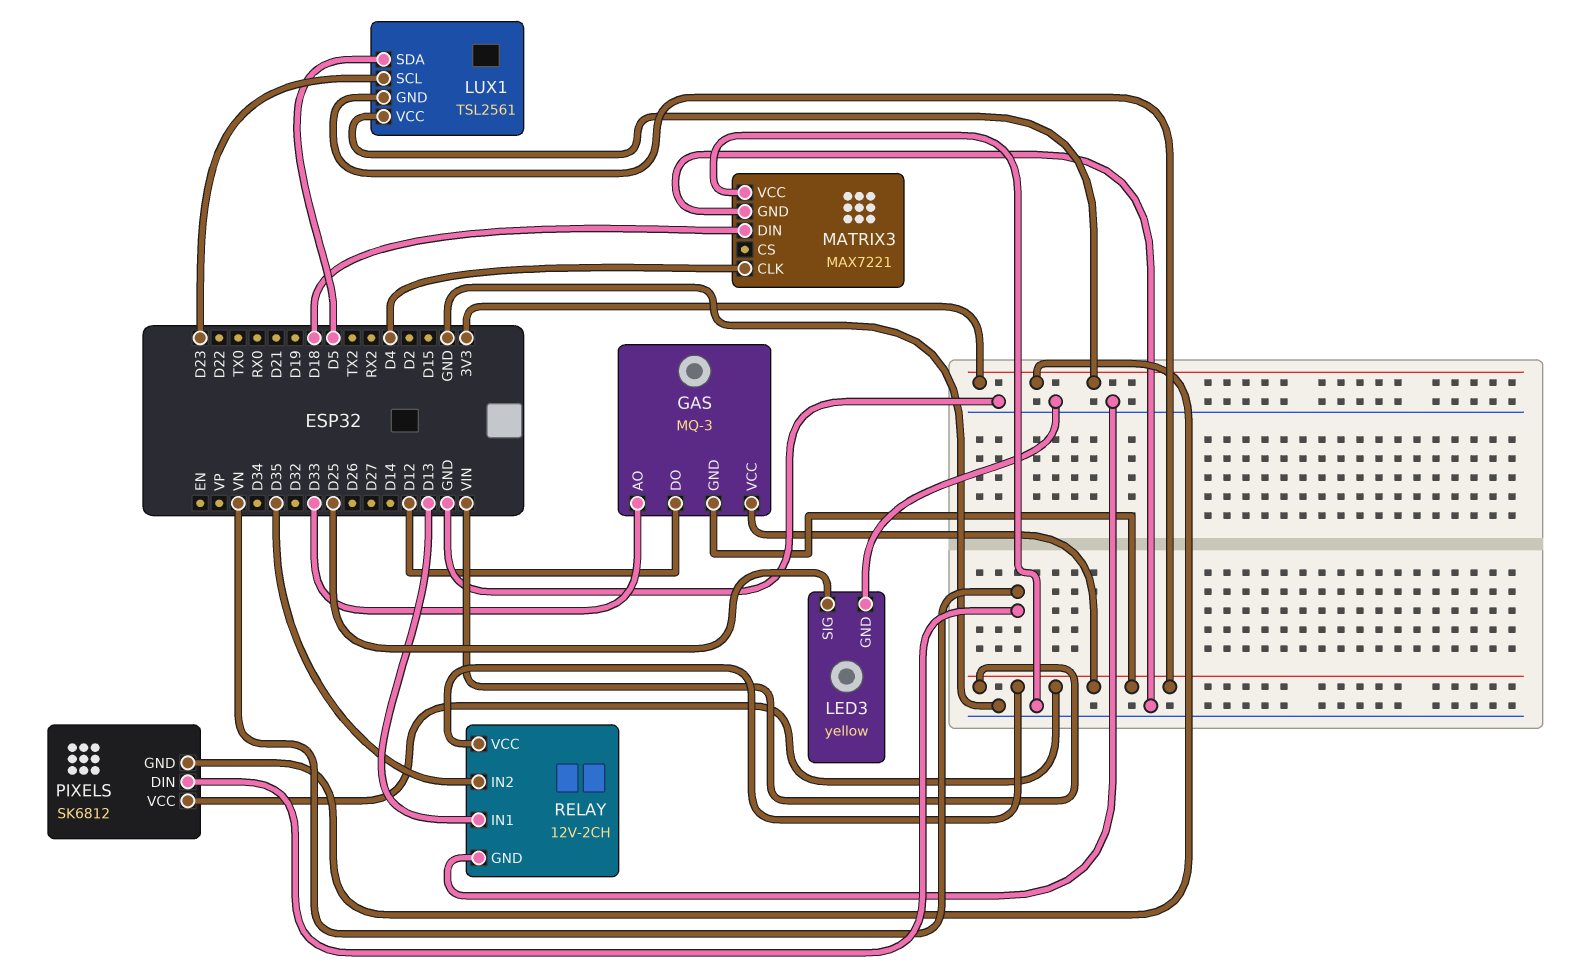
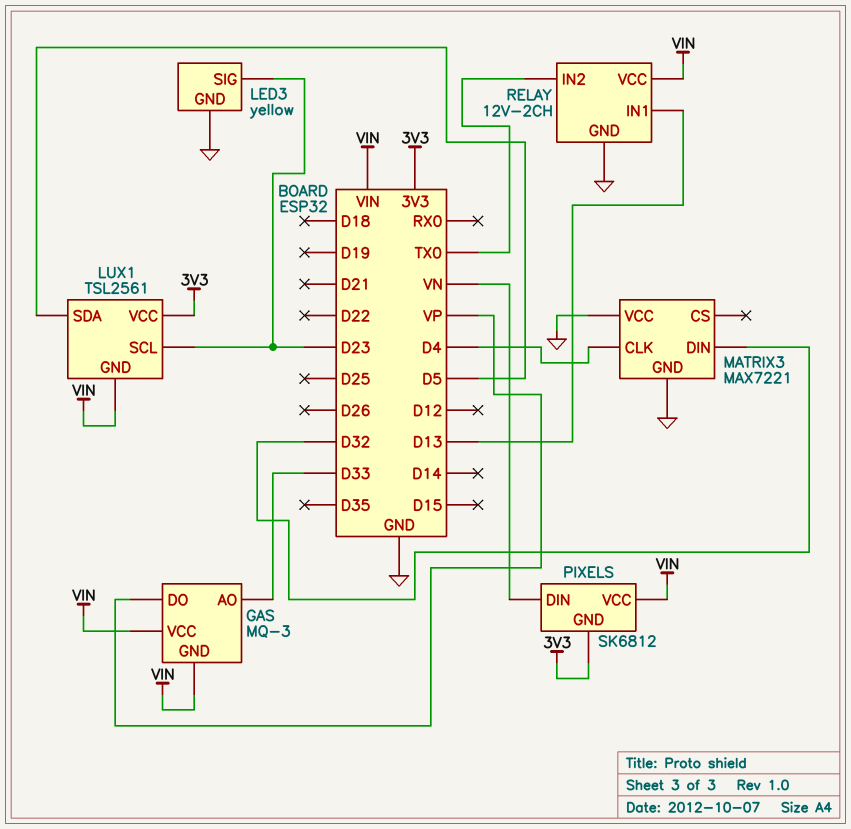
GAS pin DO: D12 -> VP
LED3 pin SIG: D25 -> D23
MATRIX3 pin DIN: D18 -> D32
RELAY pin IN2: D35 -> TX0

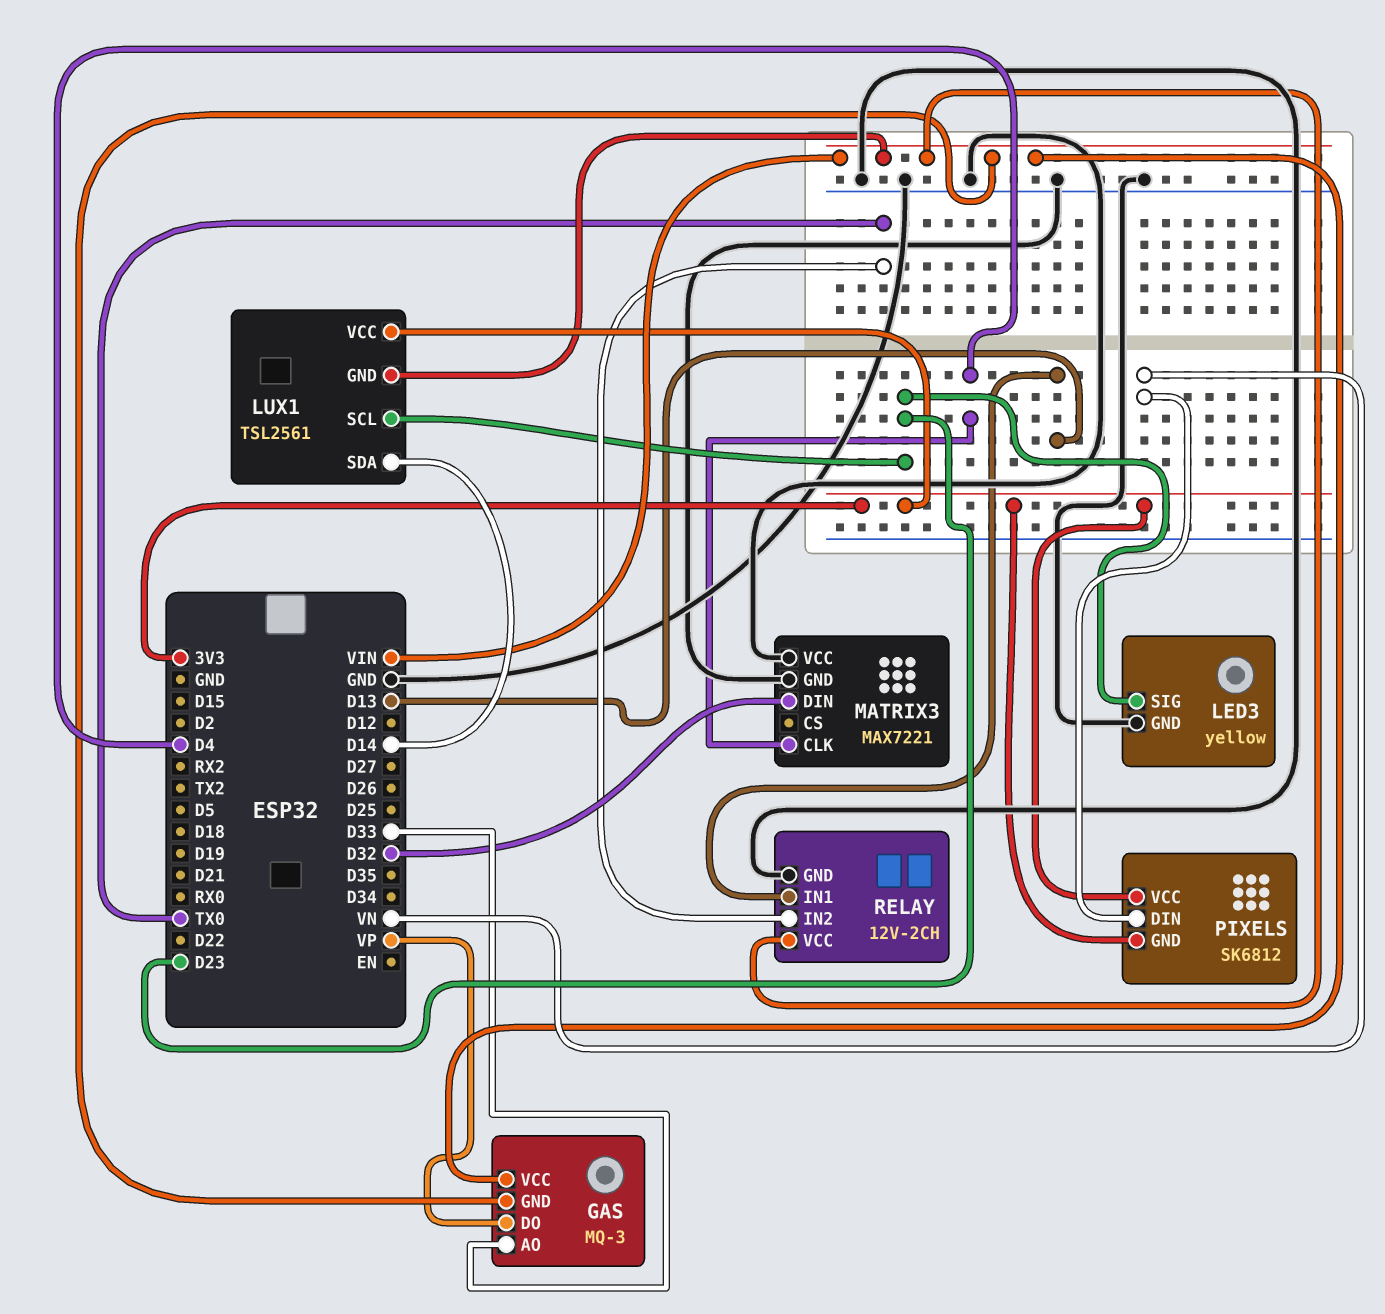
LUX1 pin SDA: D5 -> D14
PIXELS pin VCC: VIN -> 3V3

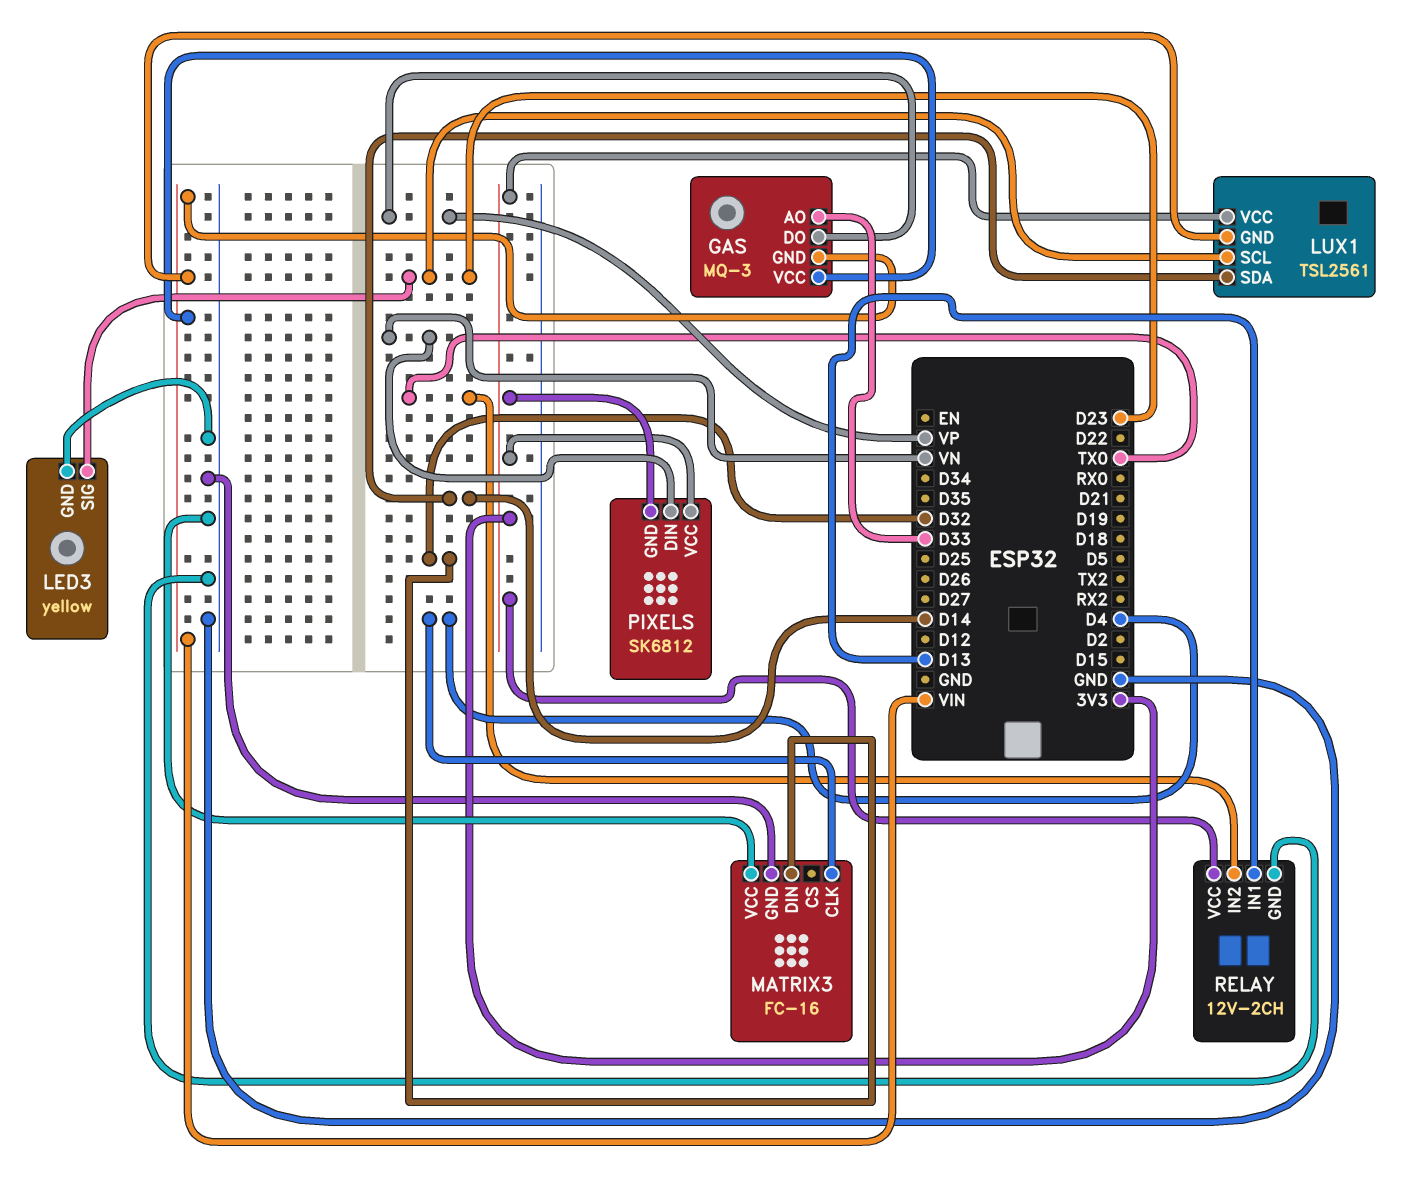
MATRIX3: MAX7221 -> FC-16
RELAY pin VCC: VIN -> 3V3

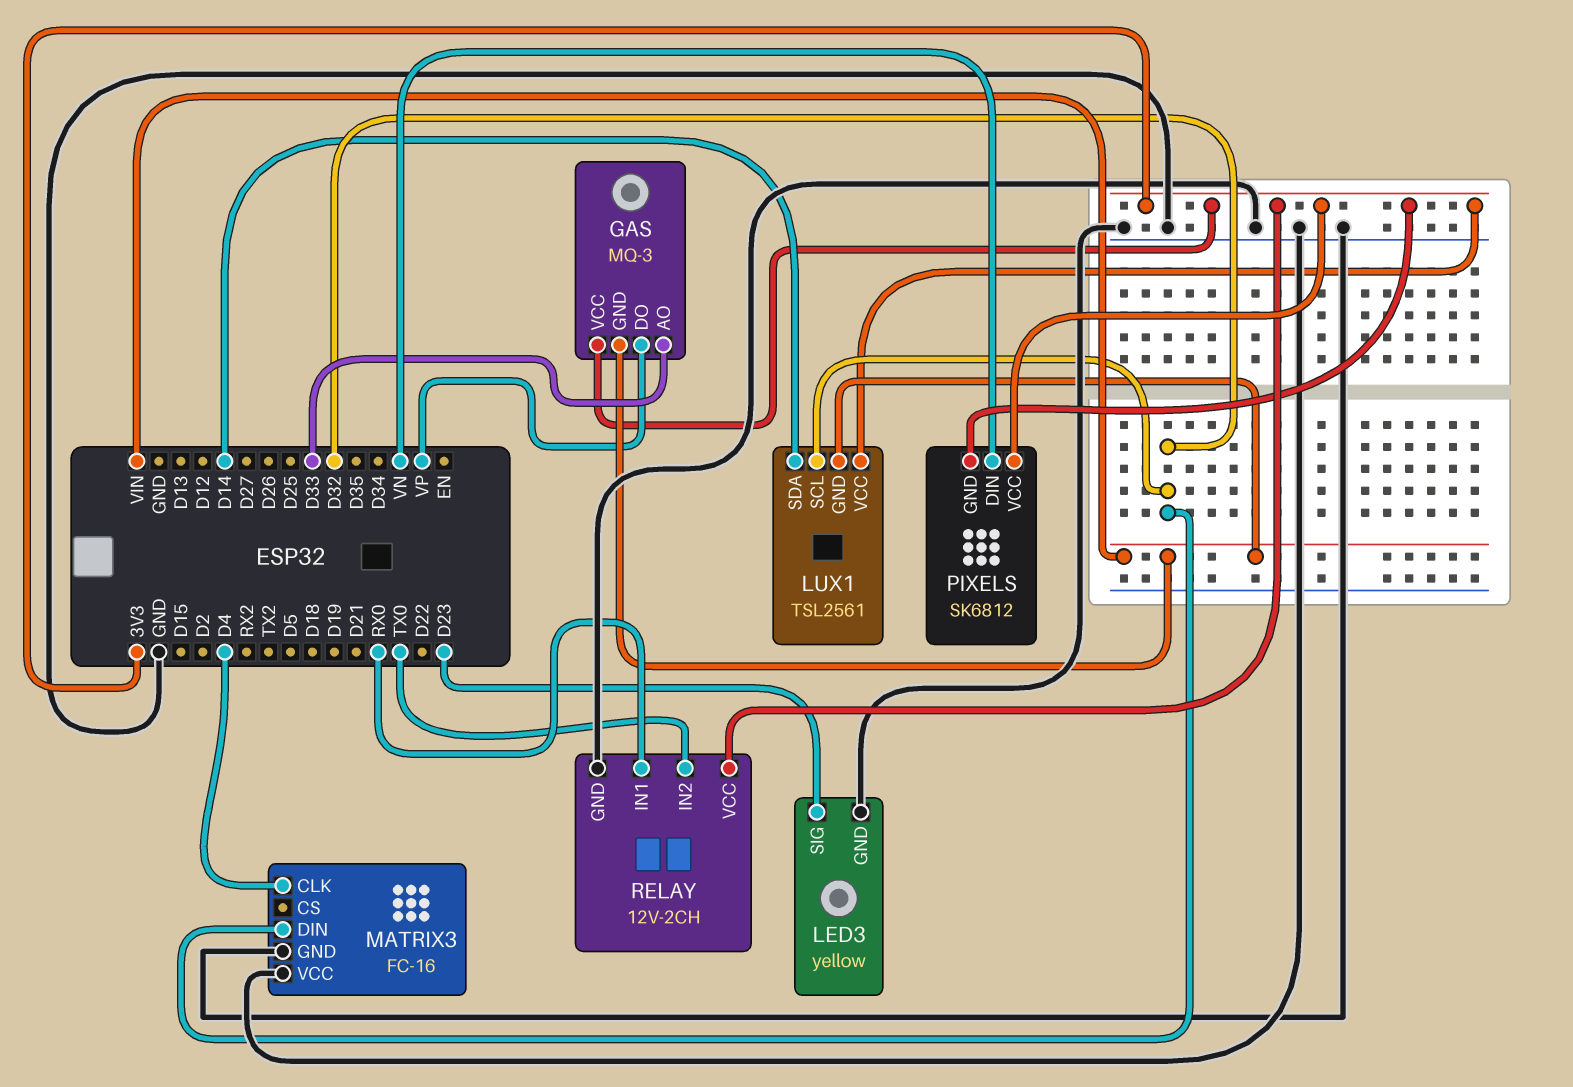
GAS pin VCC: VIN -> 3V3
LUX1 pin SCL: D23 -> D32
RELAY pin IN1: D13 -> RX0

